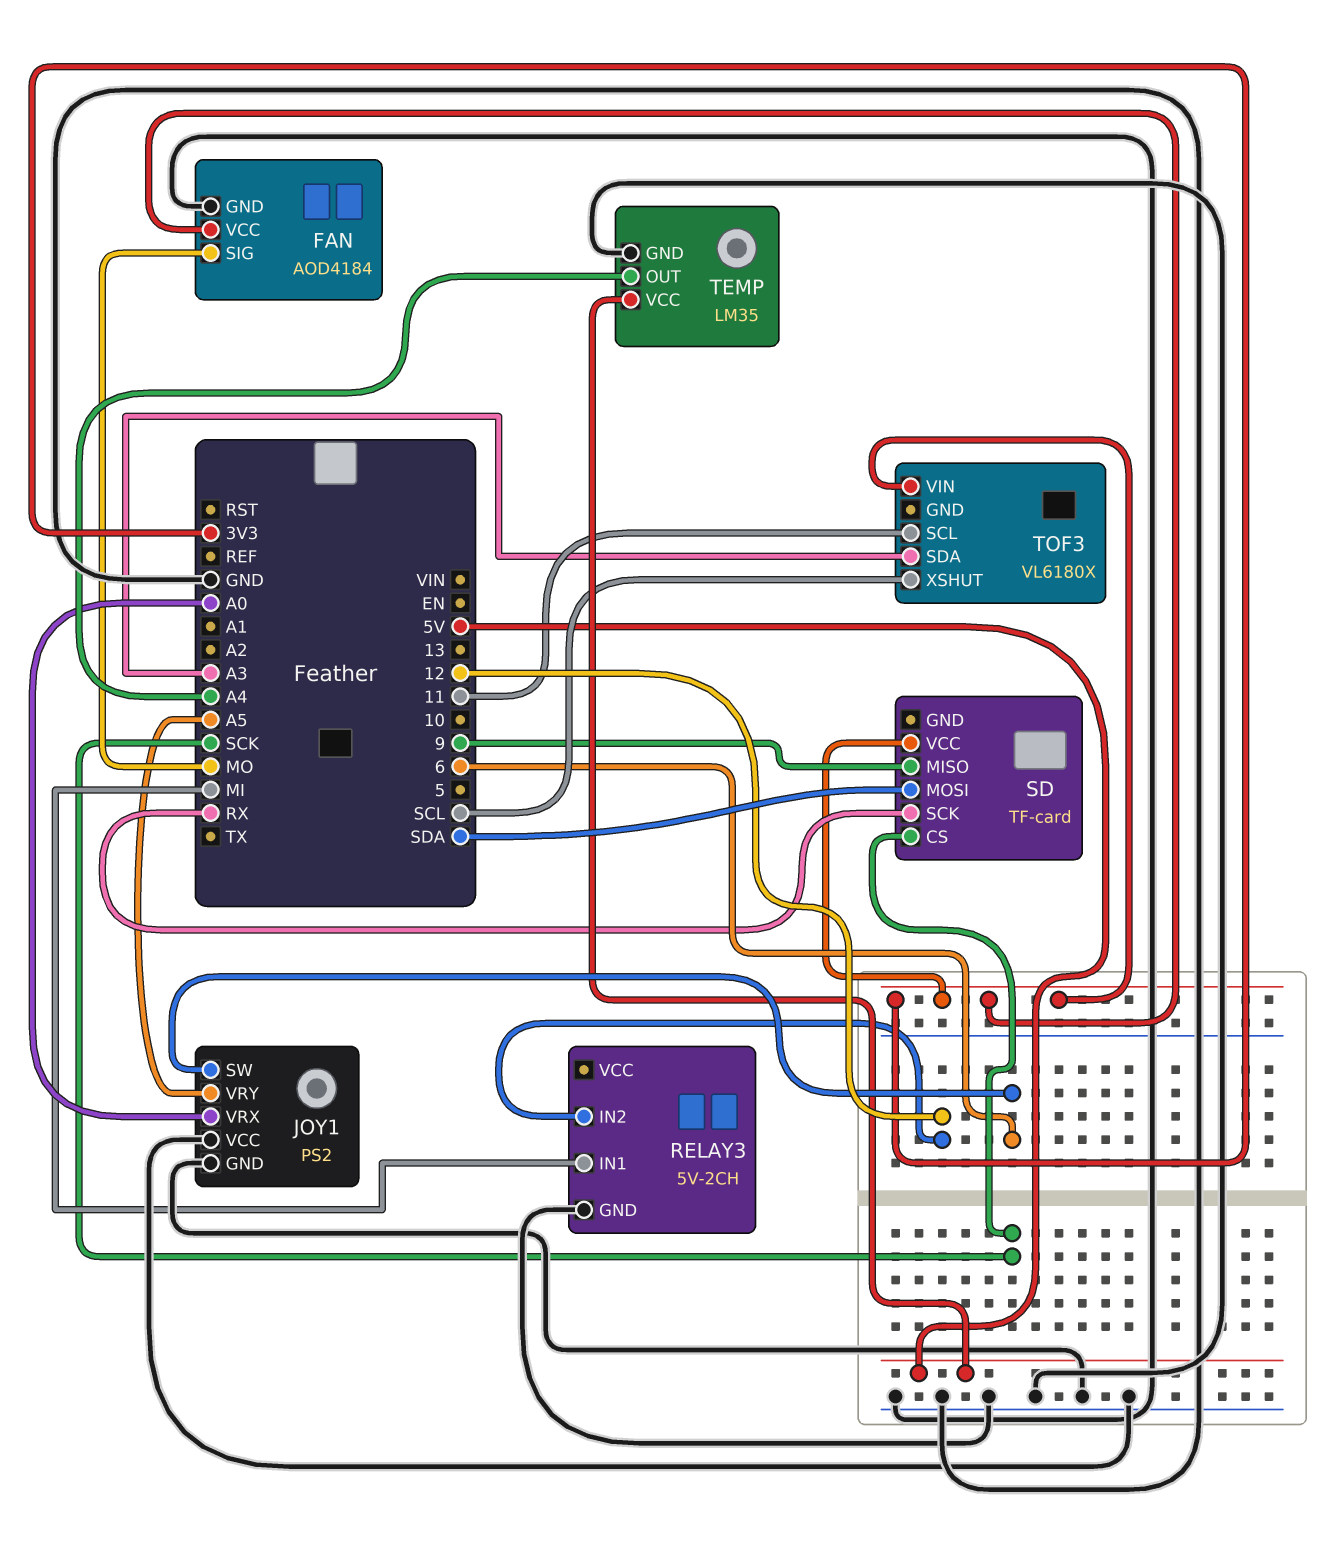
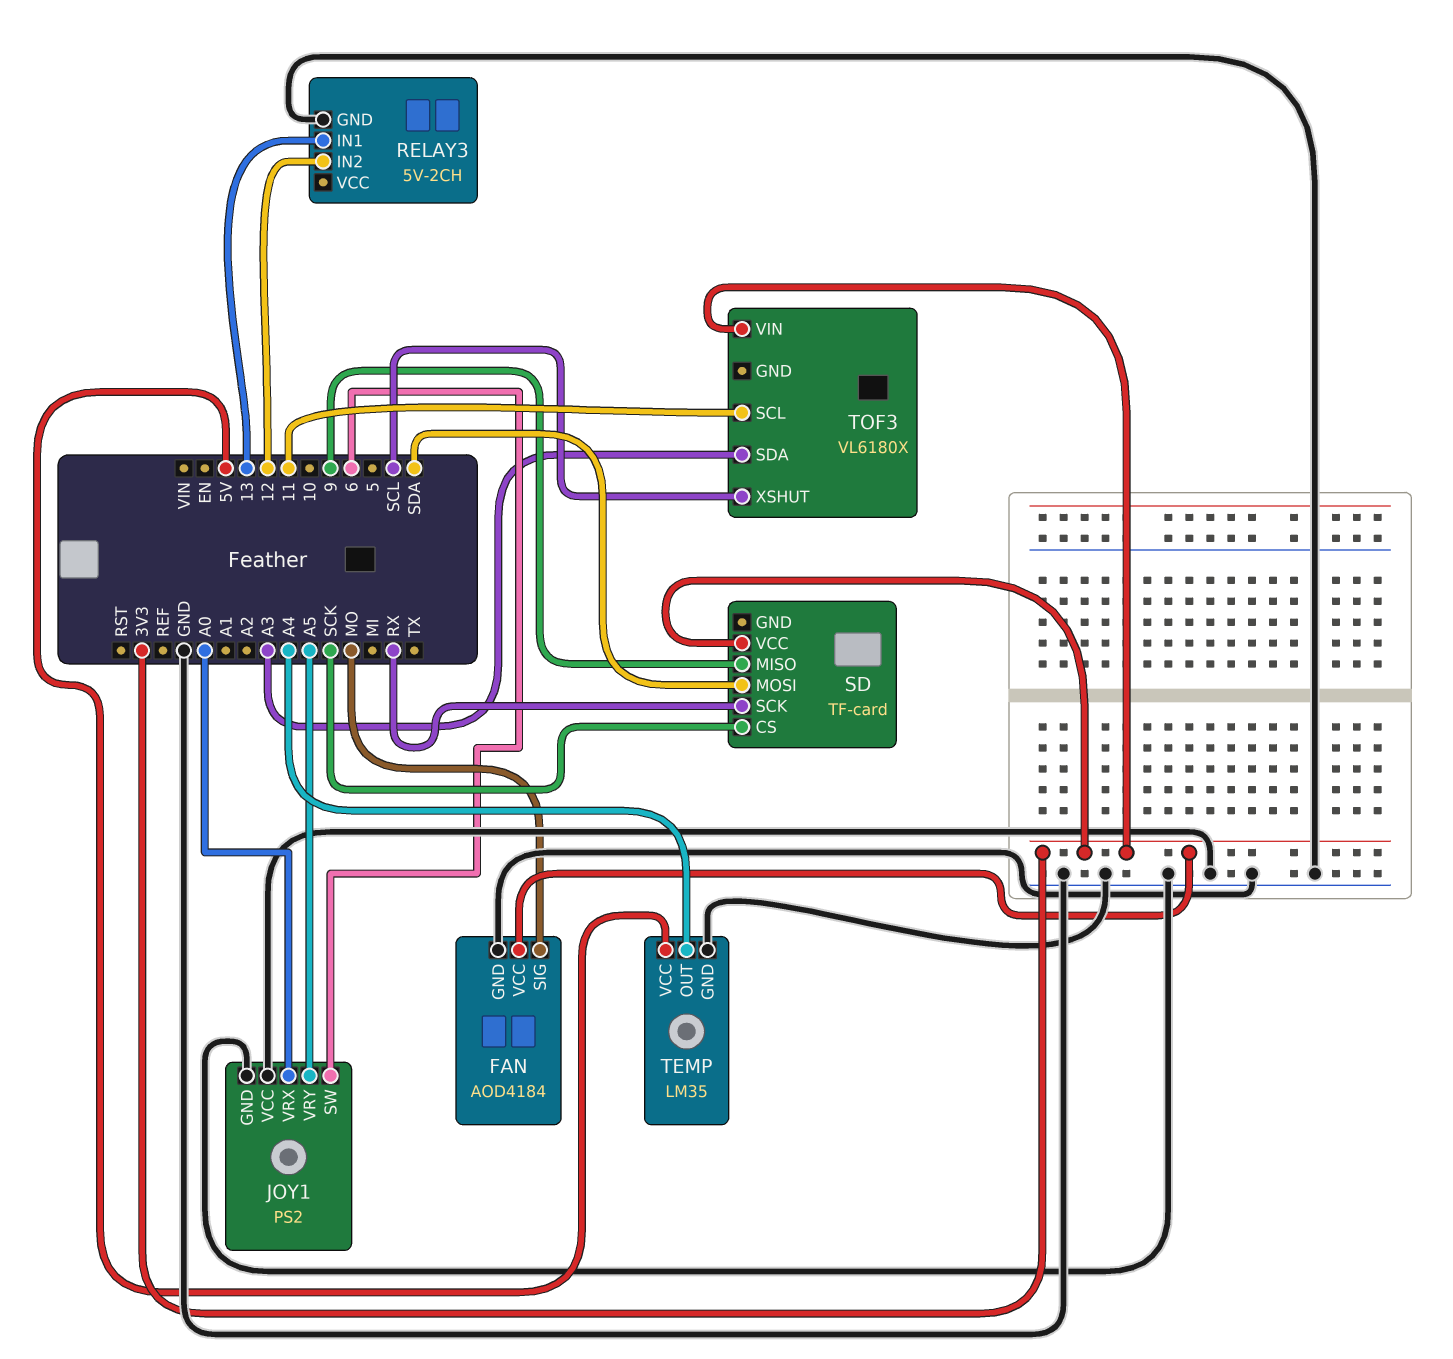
RELAY3 pin IN1: MI -> 13

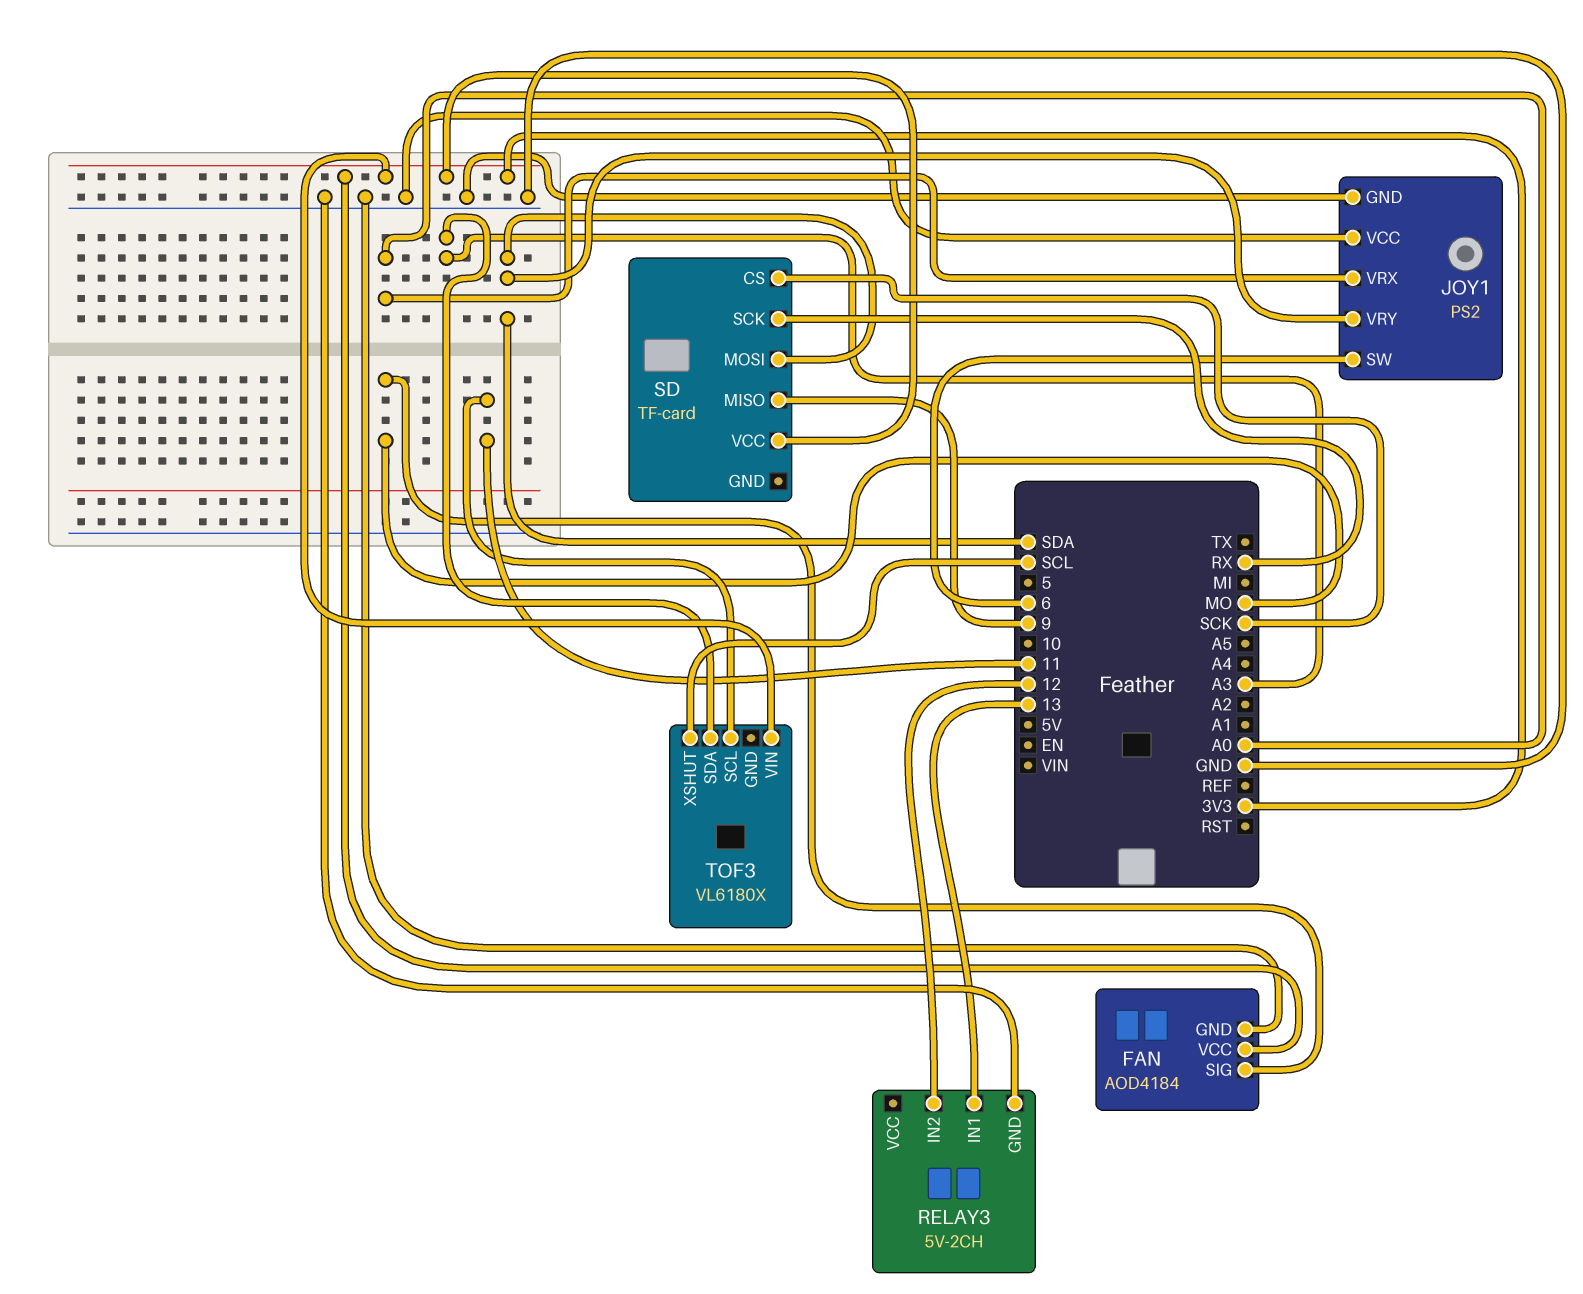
JOY1 pin VRY: A5 -> SDA
TEMP: LM35 -> none
TEMP pin GND: GND -> none
TEMP pin OUT: A4 -> none
TEMP pin VCC: 5V -> none

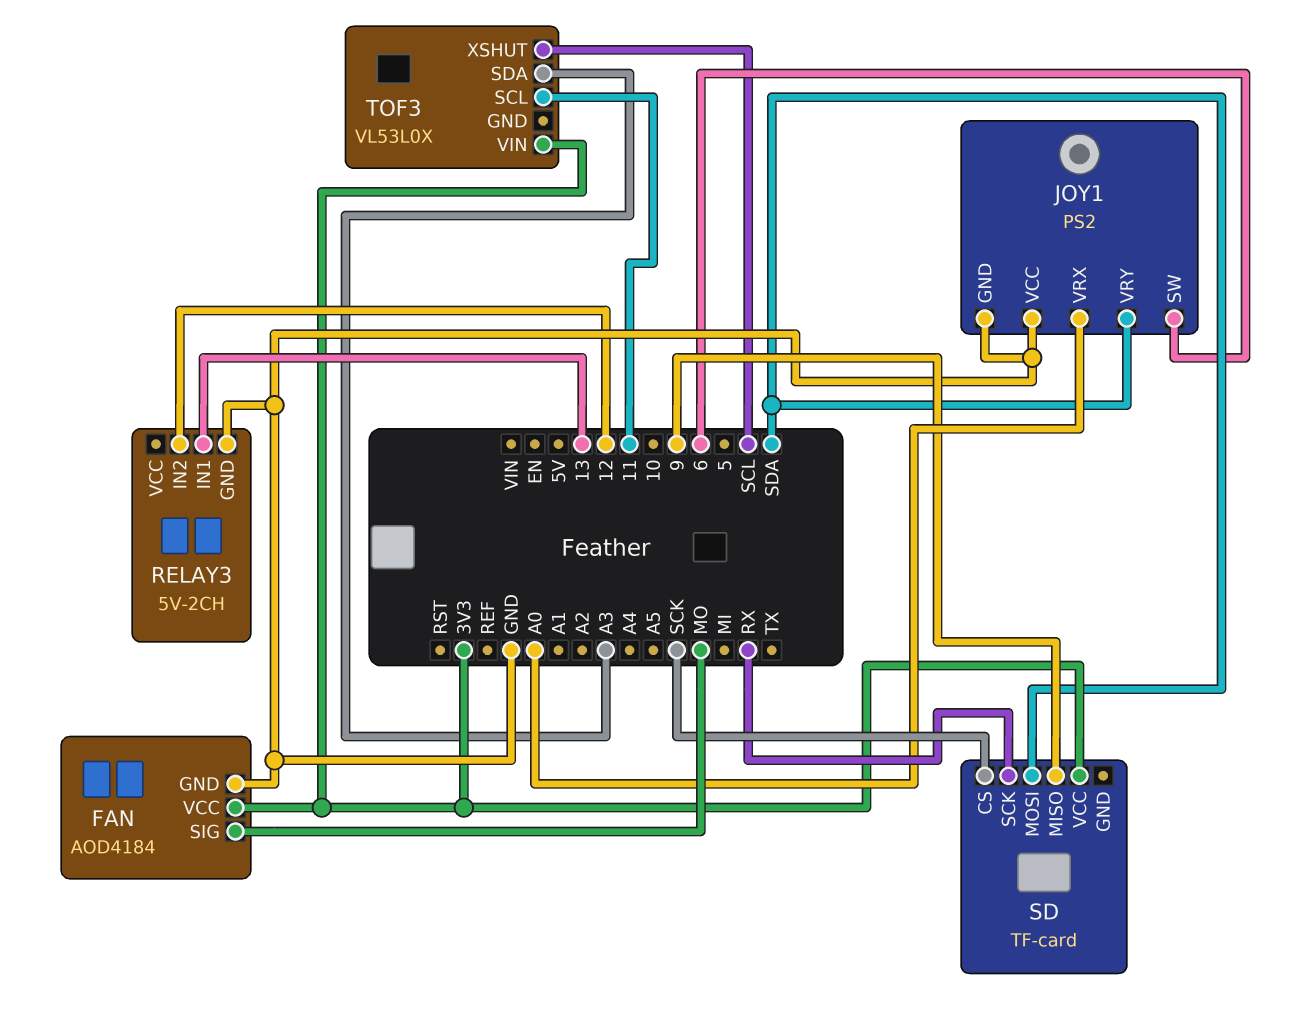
TOF3: VL6180X -> VL53L0X

